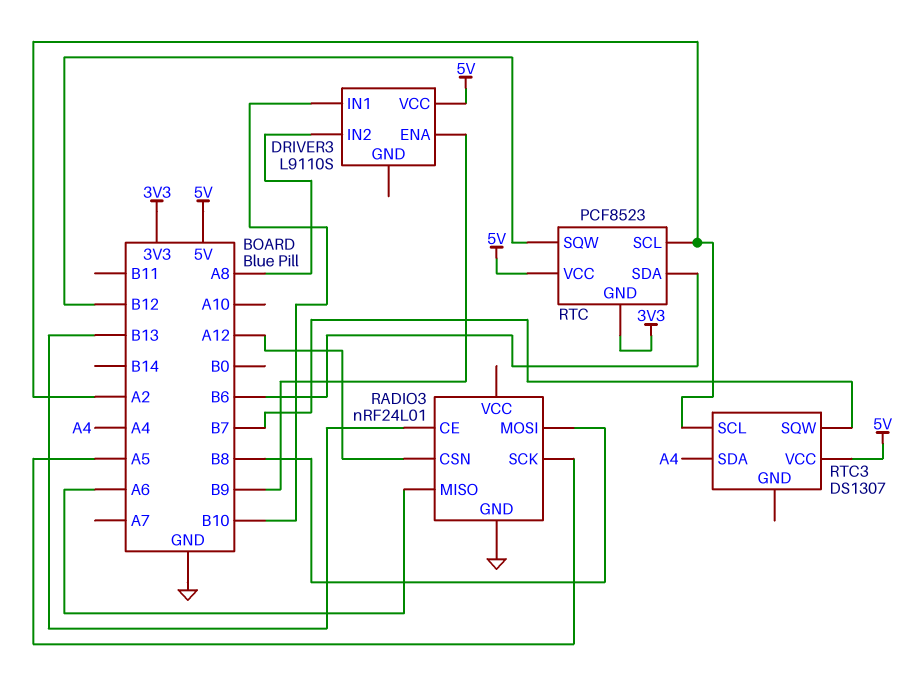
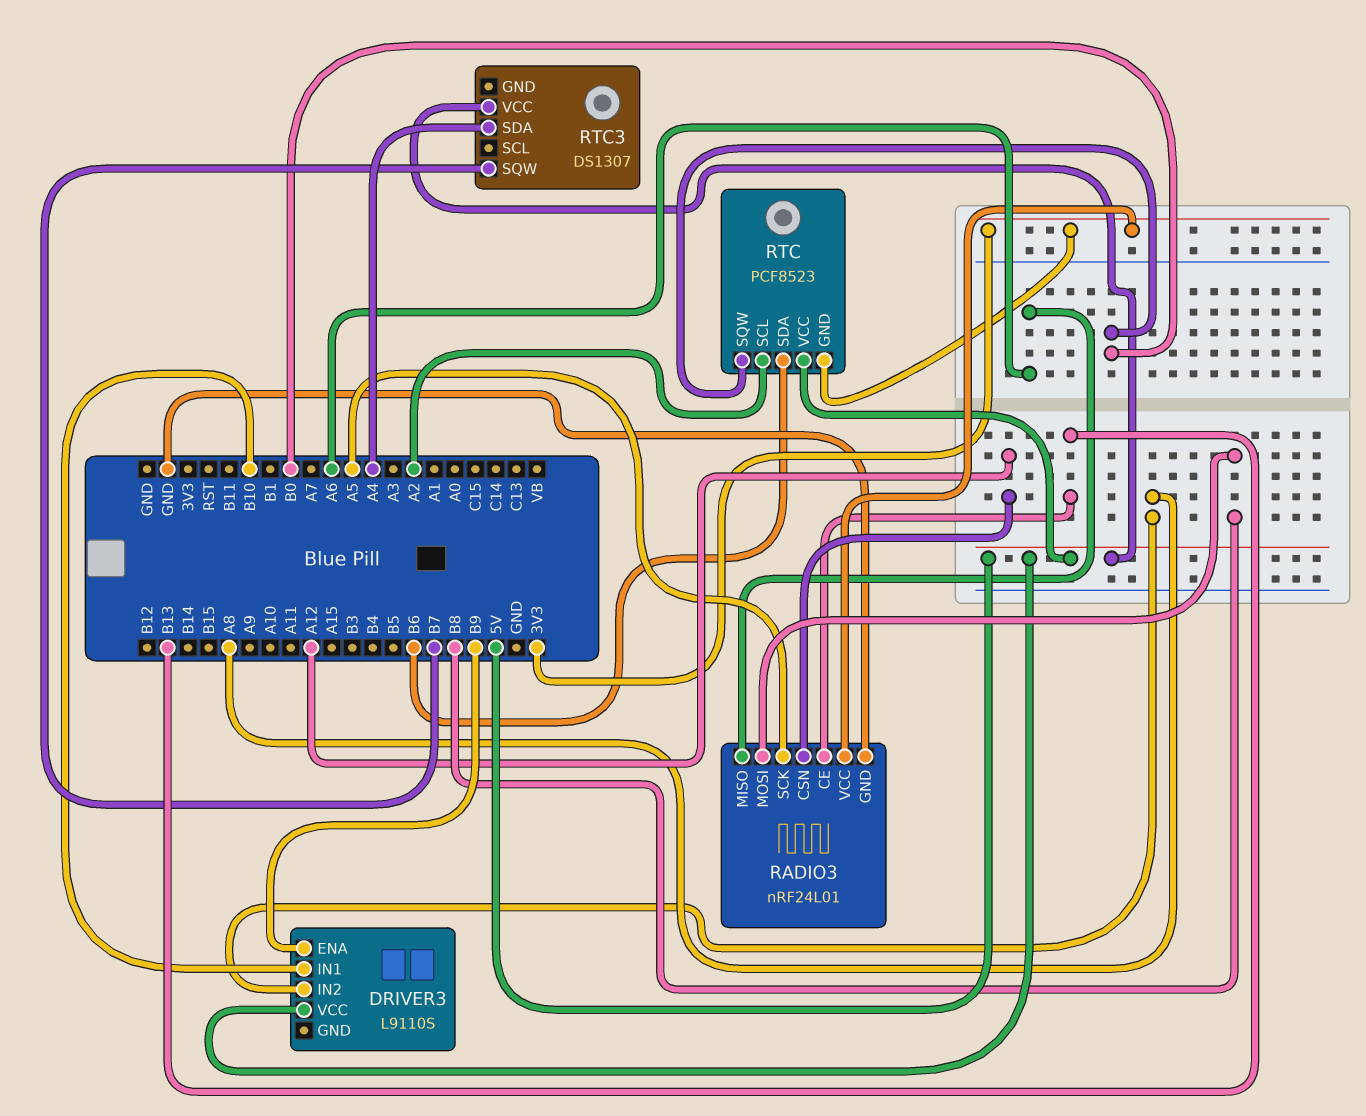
RADIO3 pin VCC: none -> 3V3
RTC pin SQW: B12 -> B0
RTC3 pin SCL: A2 -> none

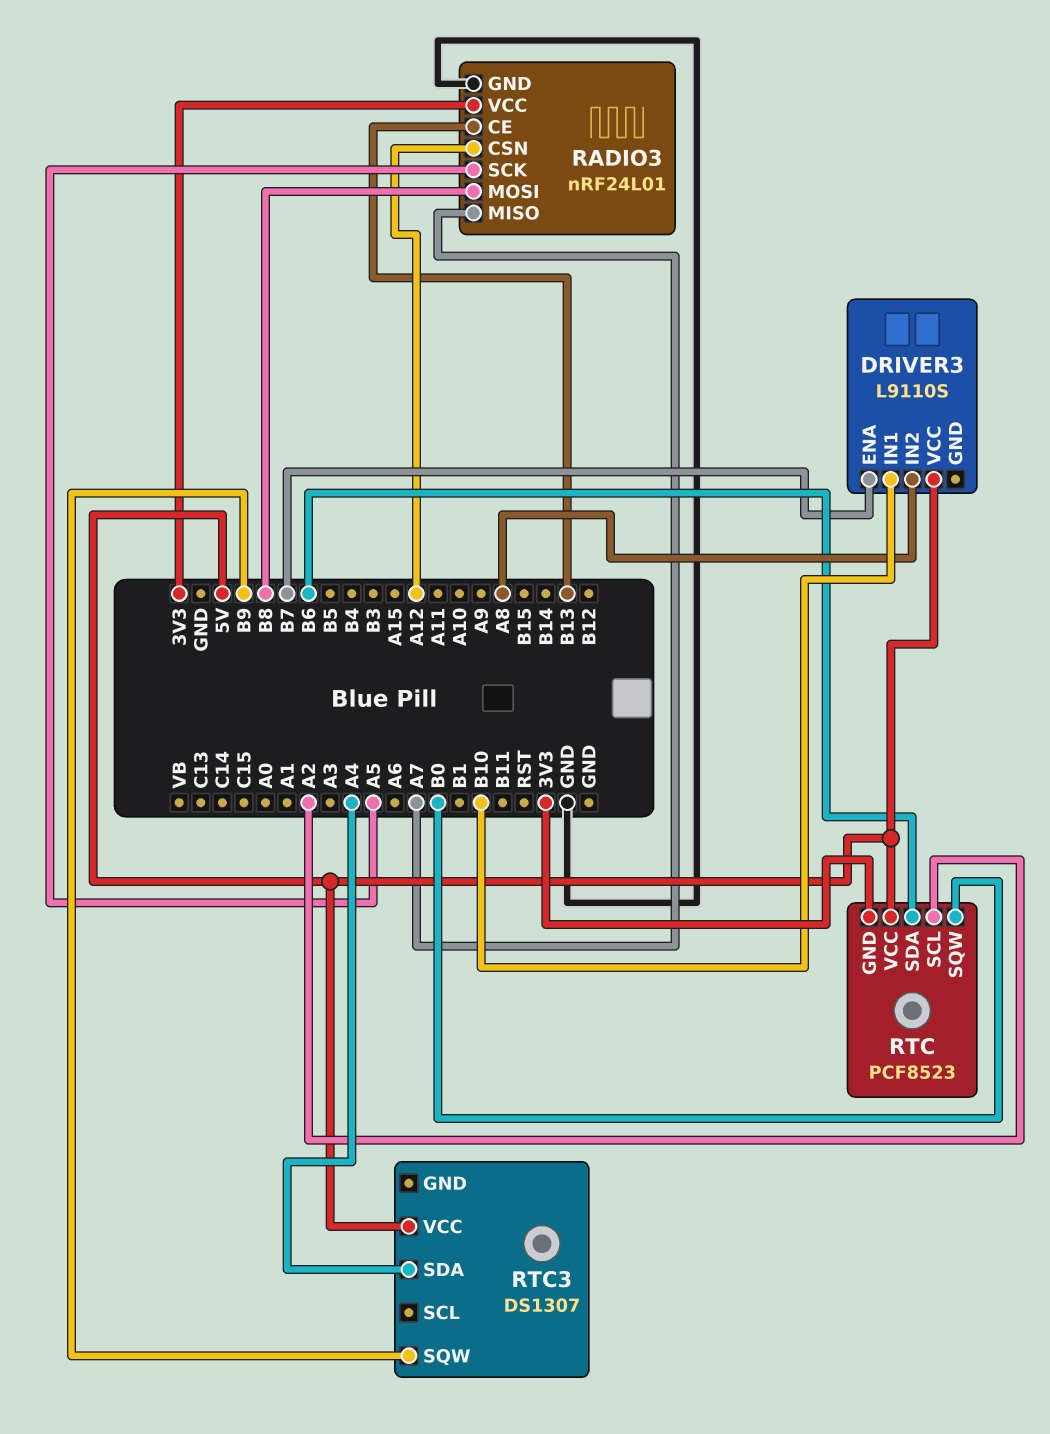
DRIVER3 pin ENA: B9 -> B7
RADIO3 pin MISO: A6 -> A7
RTC3 pin SQW: B7 -> B9

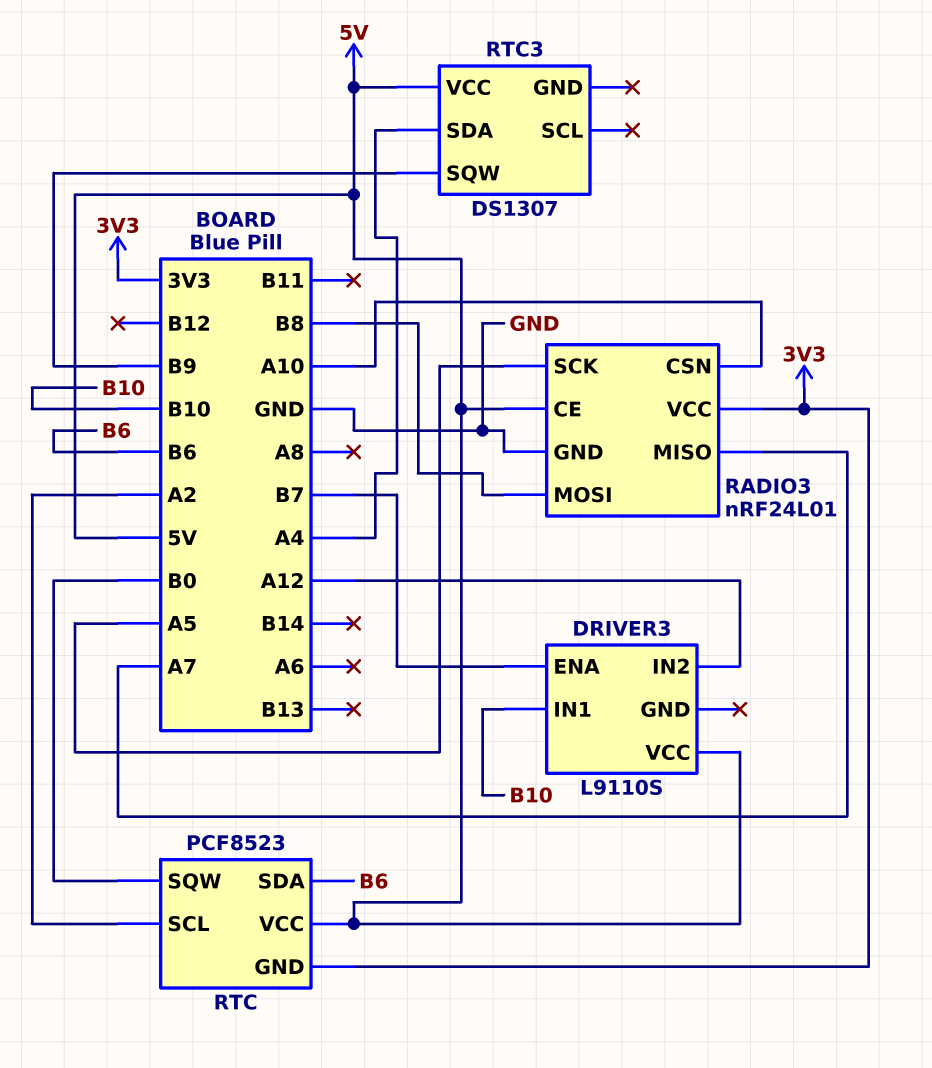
DRIVER3 pin IN2: A8 -> A12
RADIO3 pin CE: B13 -> 5V
RADIO3 pin CSN: A12 -> A10

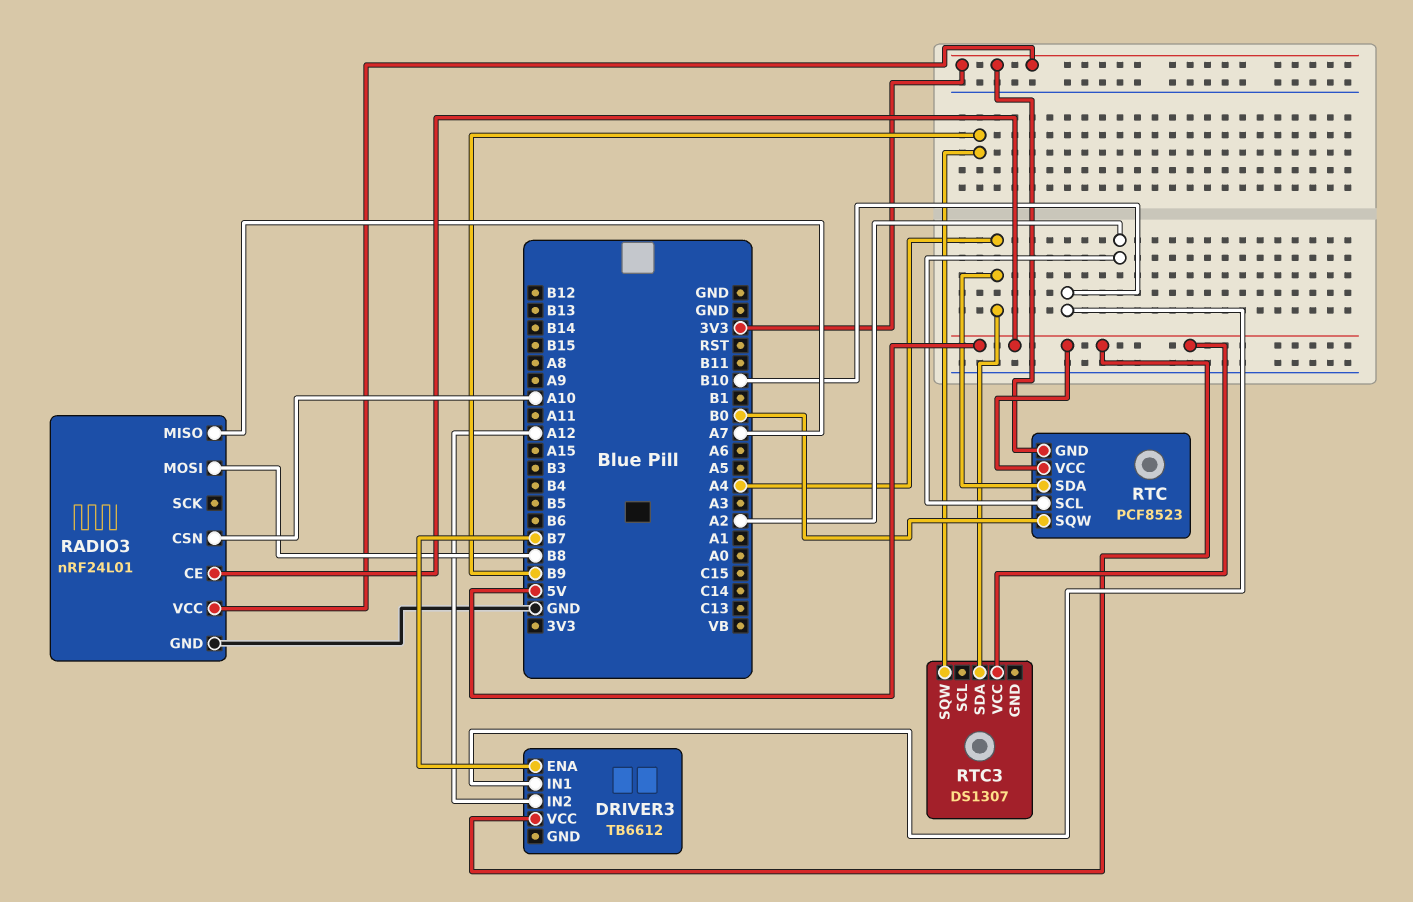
DRIVER3: L9110S -> TB6612
RADIO3 pin SCK: A5 -> none
RTC pin SDA: B6 -> A4

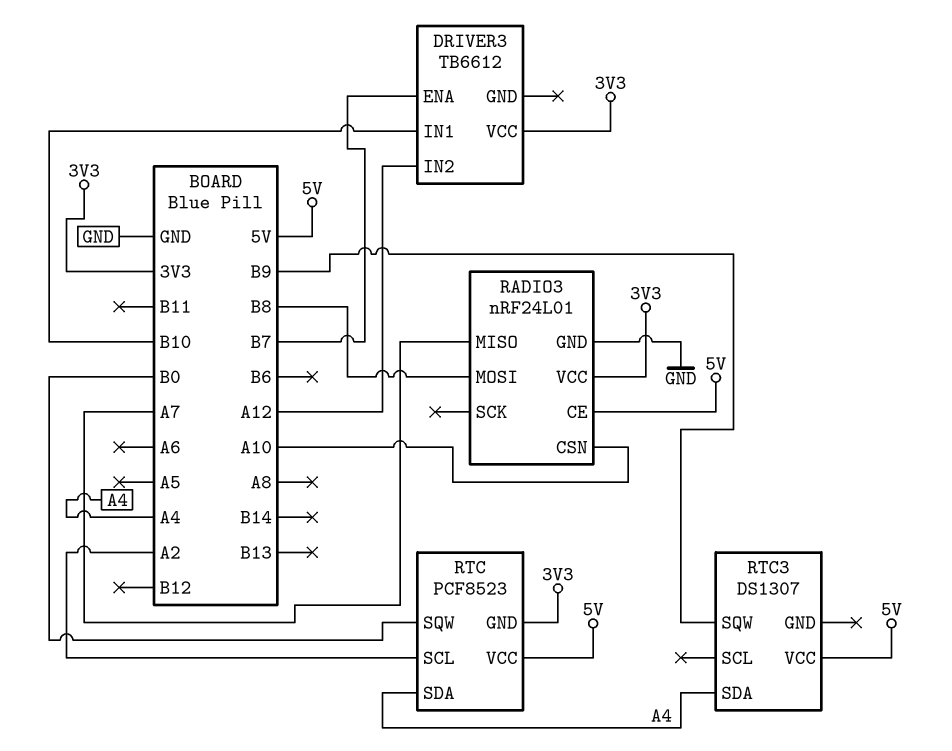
DRIVER3 pin VCC: 5V -> 3V3

